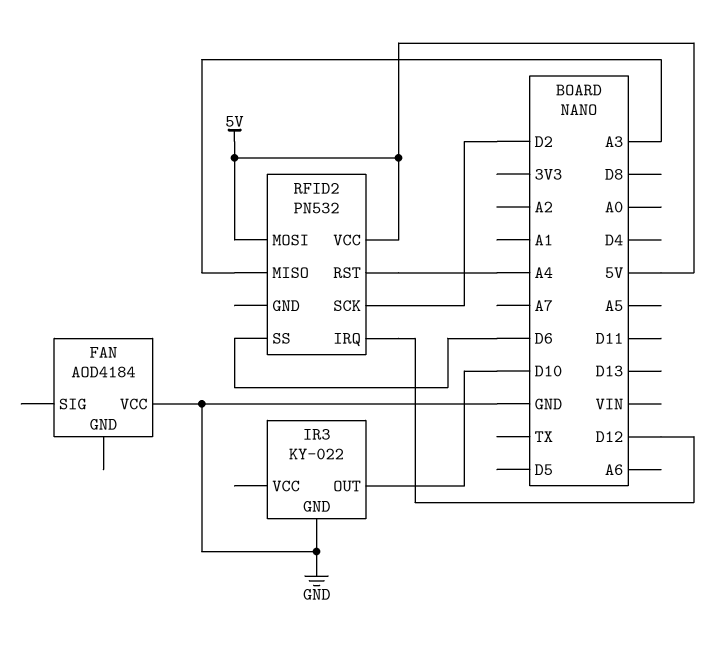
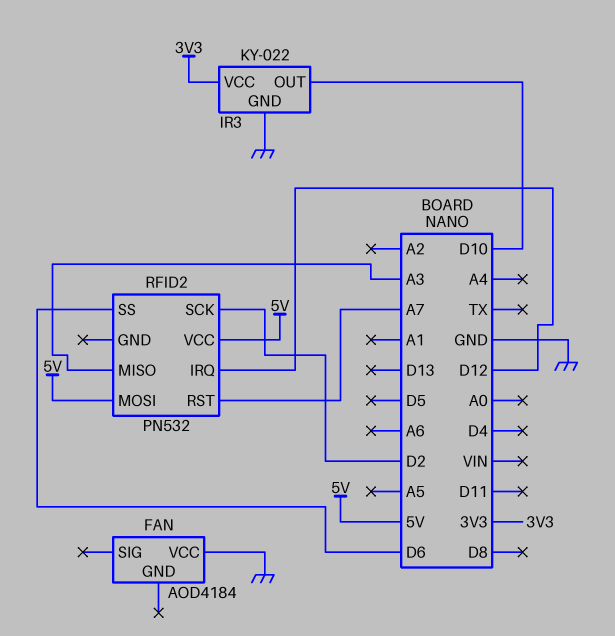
IR3 pin VCC: none -> 3V3
RFID2 pin RST: A4 -> A7

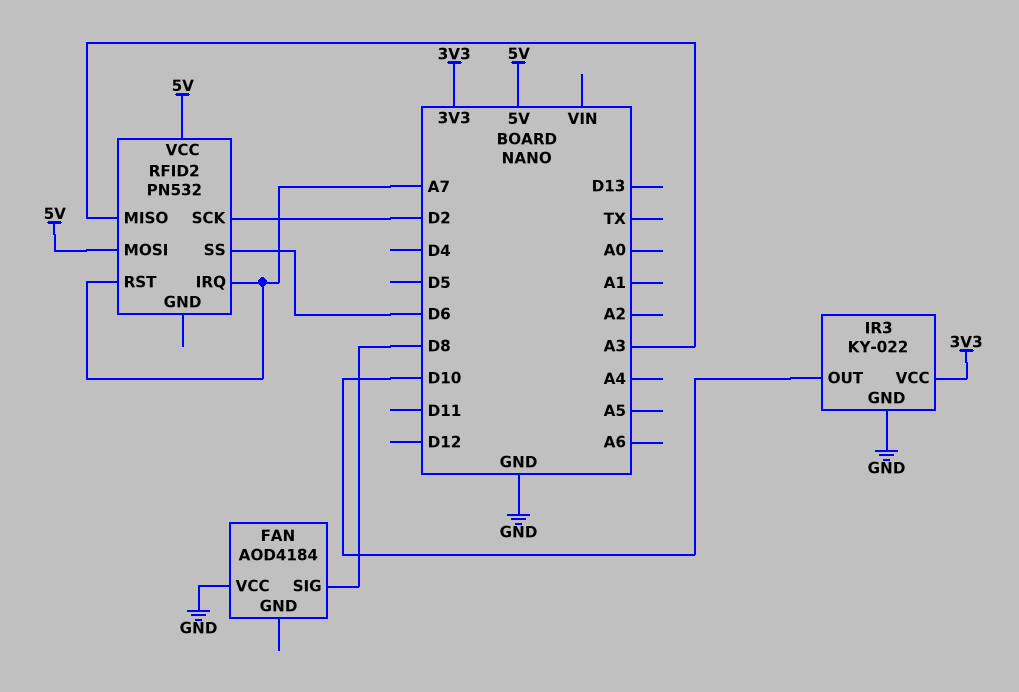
FAN pin SIG: none -> D8
RFID2 pin IRQ: D12 -> A7

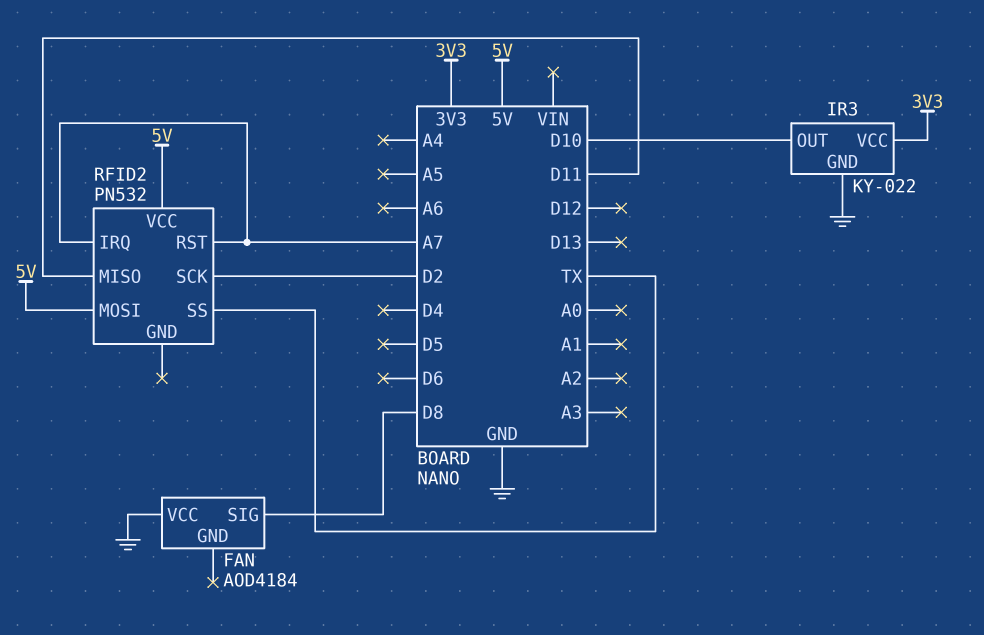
RFID2 pin MISO: A3 -> D11
RFID2 pin SS: D6 -> TX

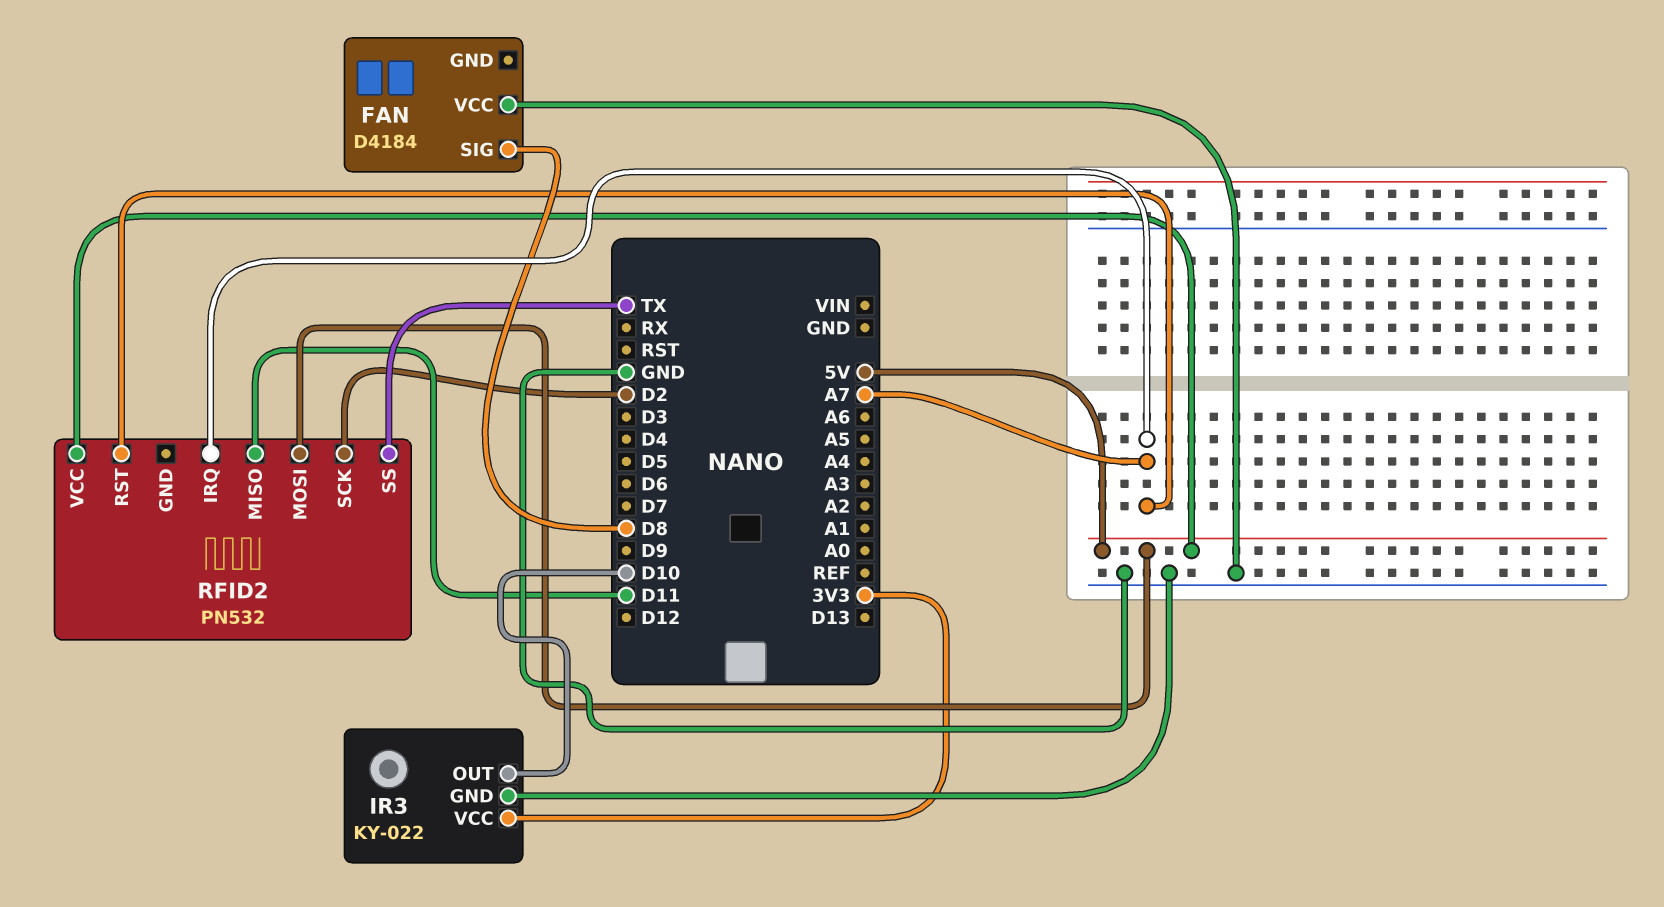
FAN: AOD4184 -> D4184

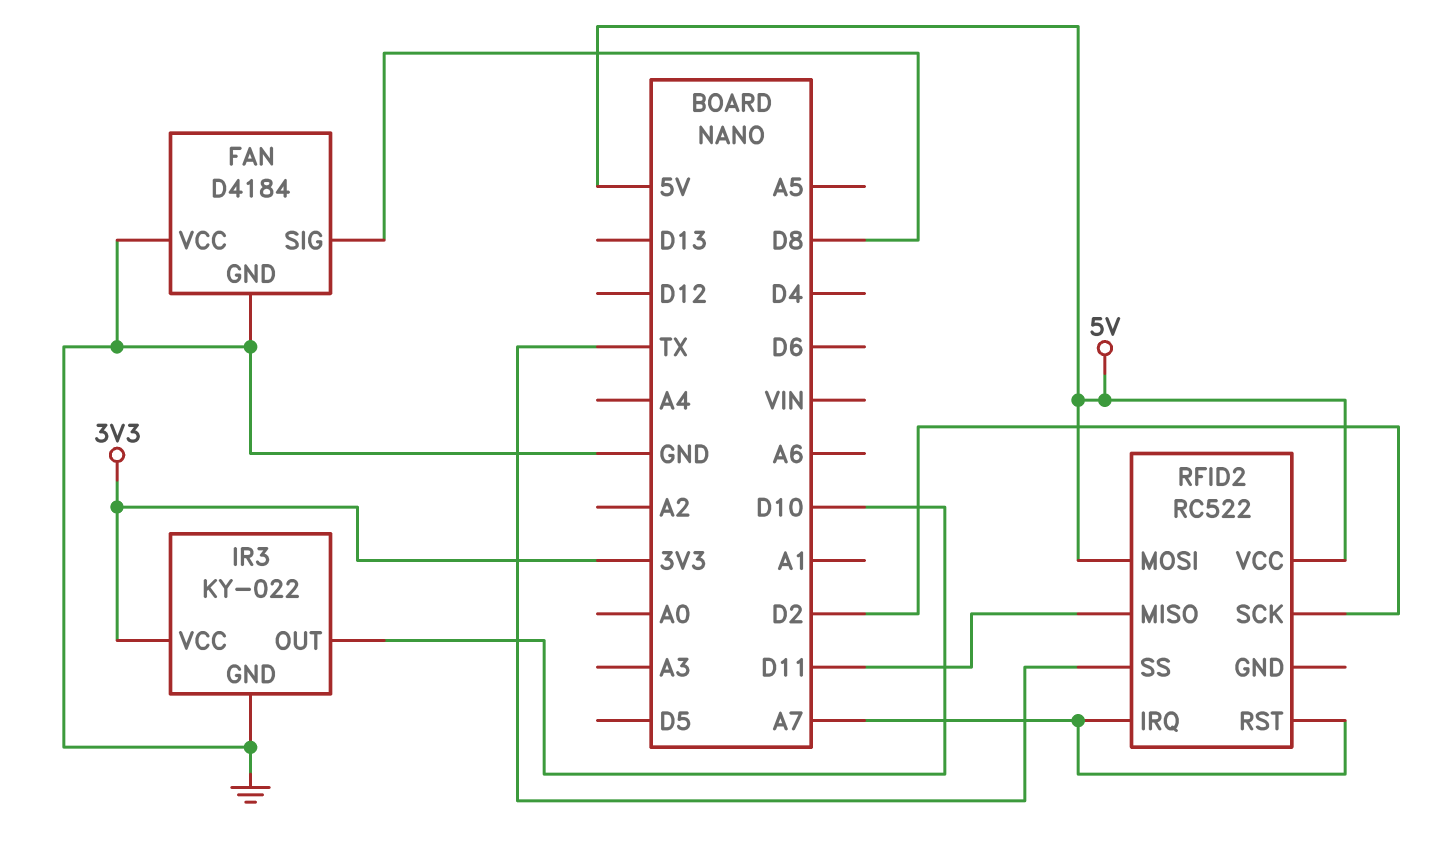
FAN pin GND: none -> GND
RFID2: PN532 -> RC522

